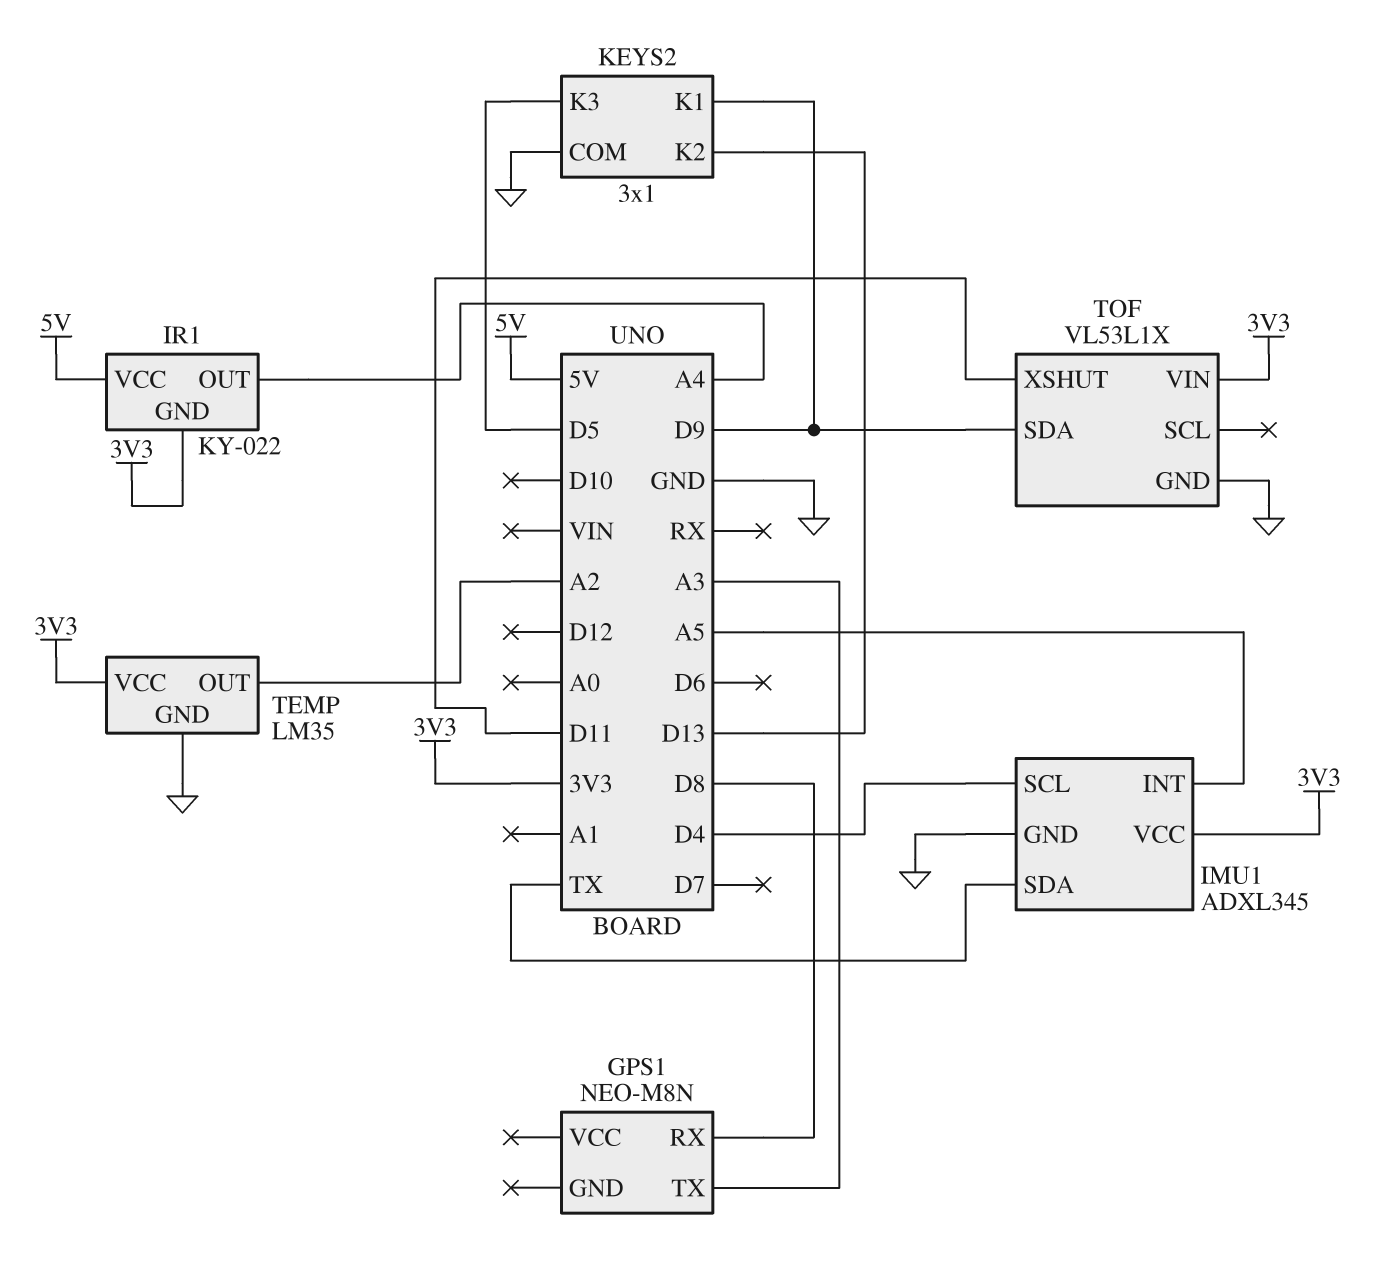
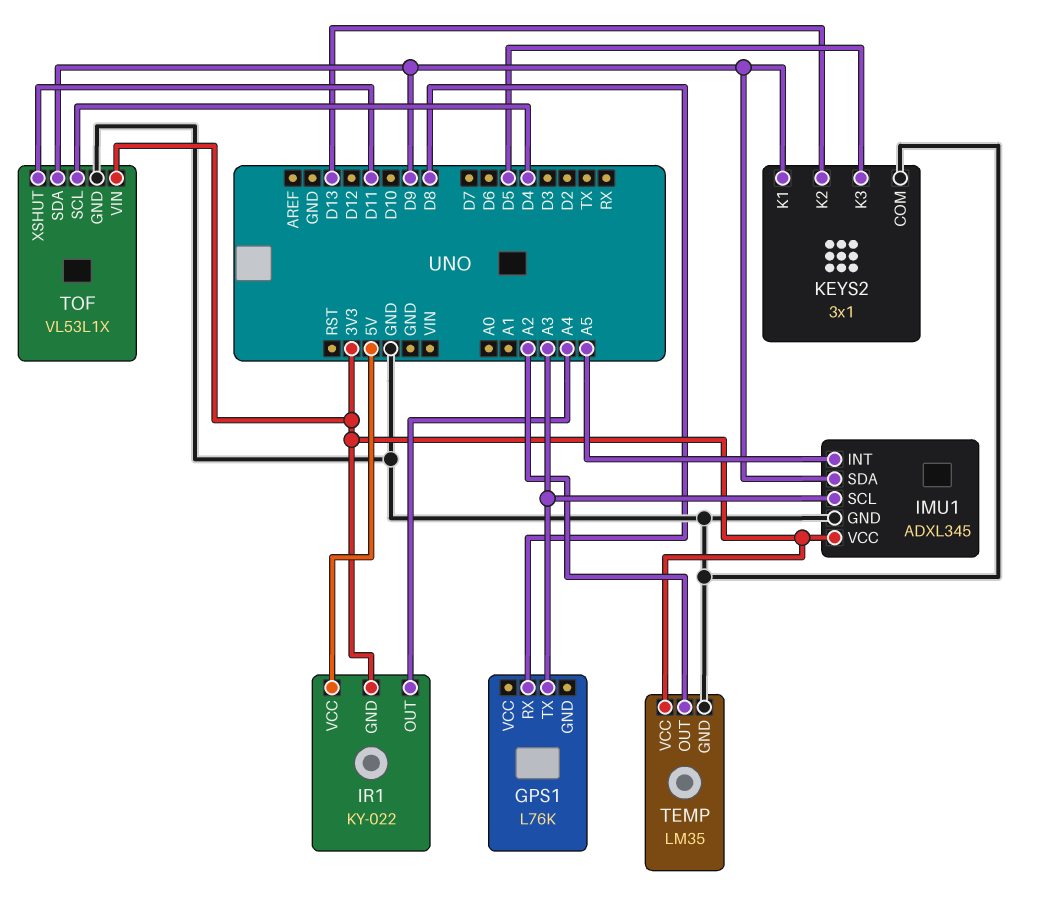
GPS1: NEO-M8N -> L76K
IMU1 pin SCL: D4 -> A3
IMU1 pin SDA: TX -> D9
TOF pin SCL: none -> D4

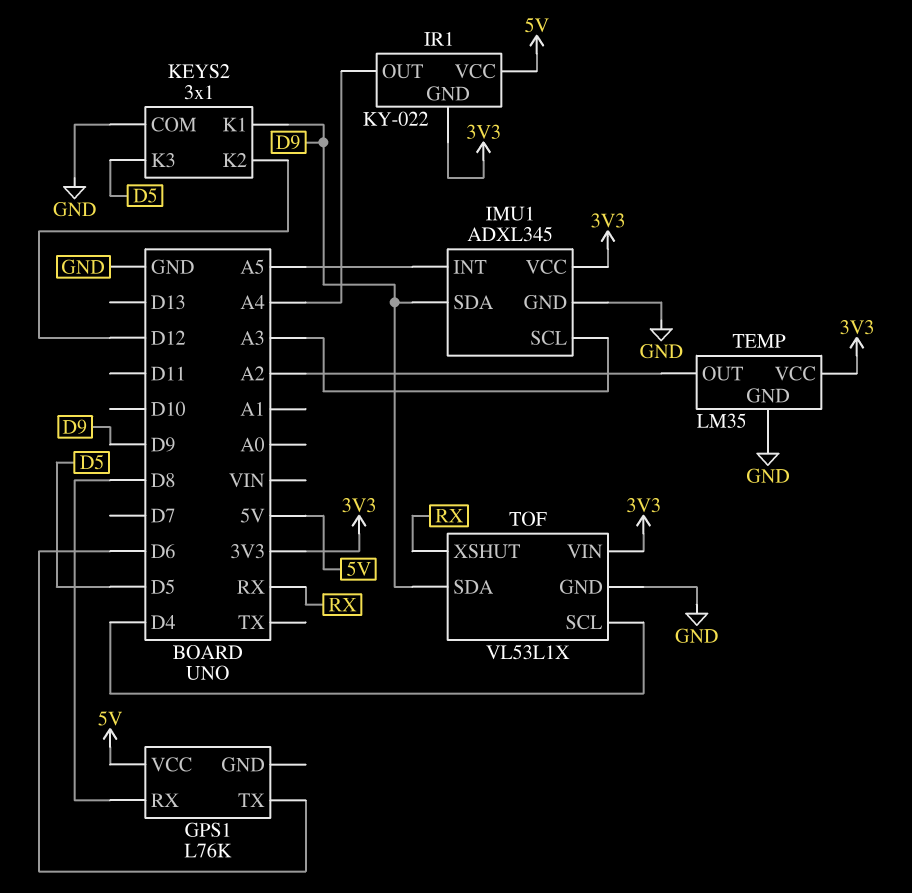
GPS1 pin TX: A3 -> D6
GPS1 pin VCC: none -> 5V
KEYS2 pin K2: D13 -> D12
TOF pin XSHUT: D11 -> RX

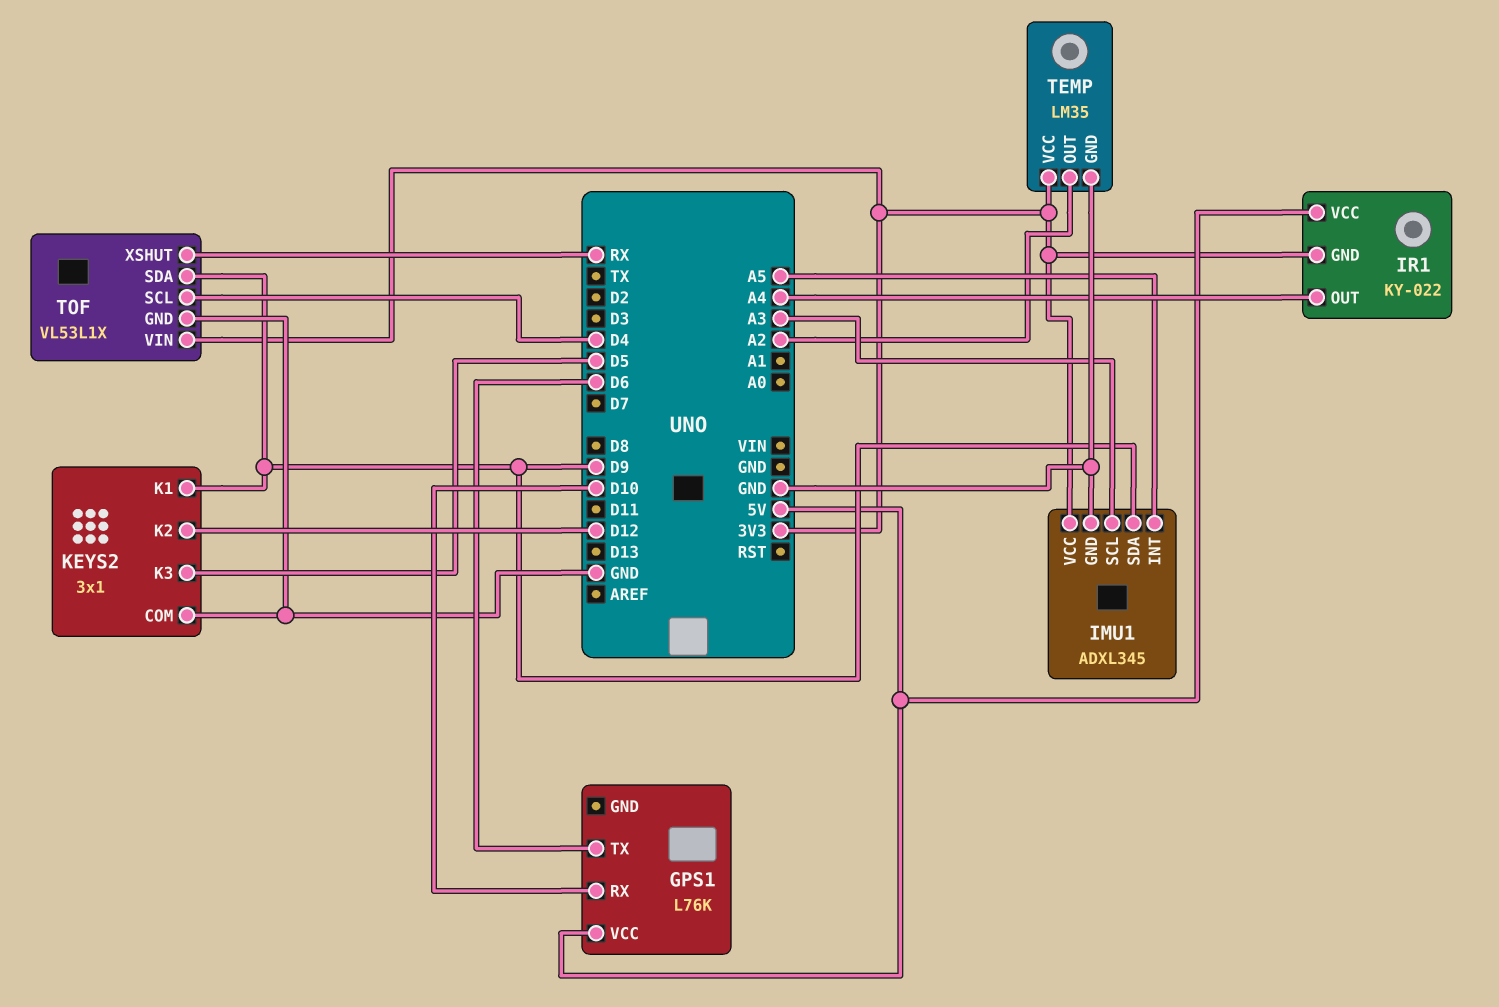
GPS1 pin RX: D8 -> D10

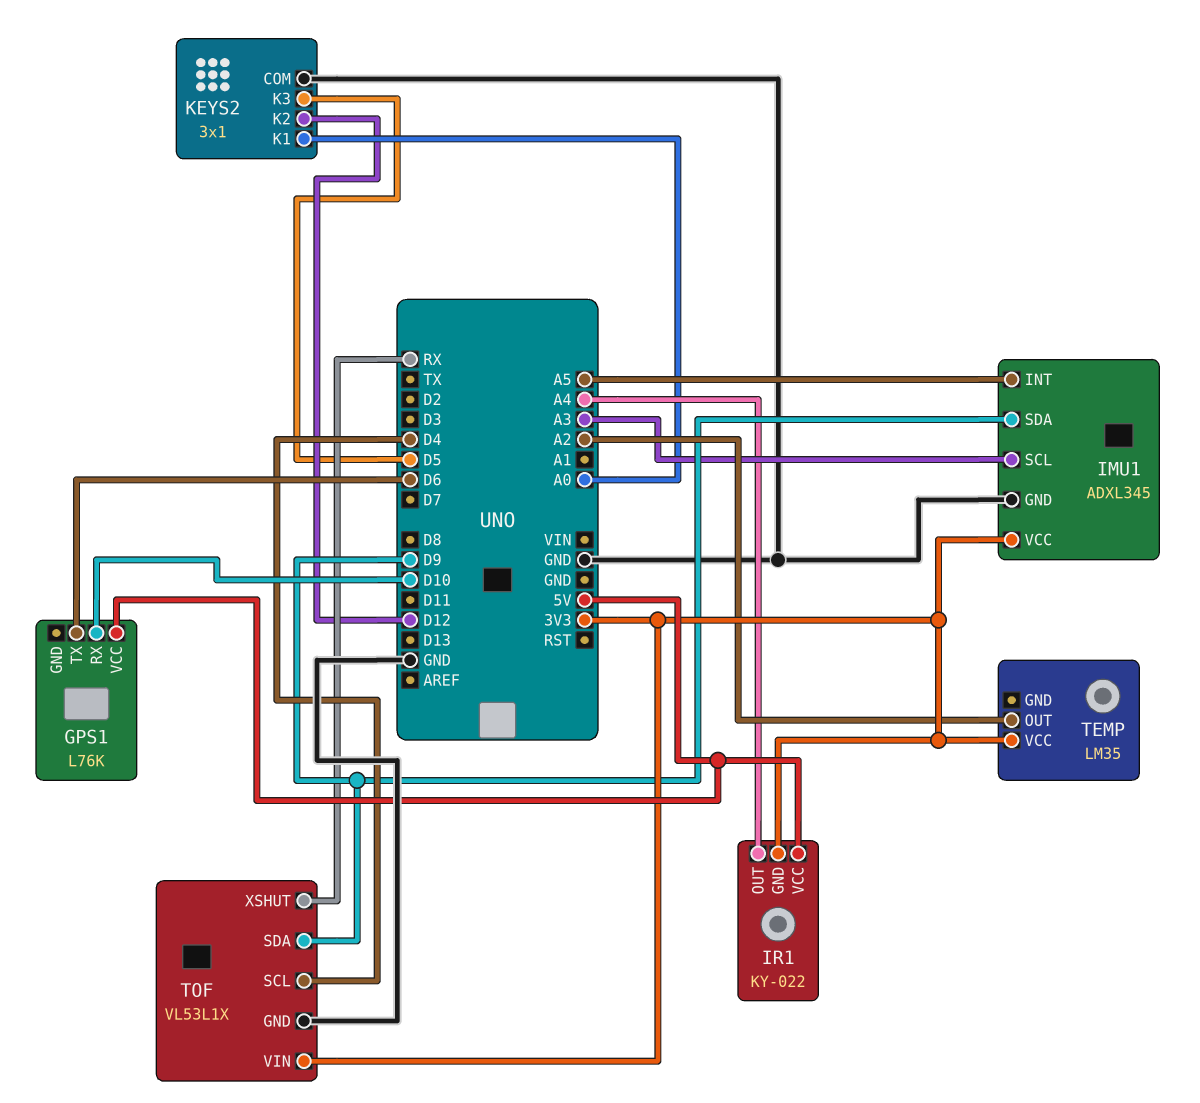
KEYS2 pin K1: D9 -> A0
TEMP pin GND: GND -> none

